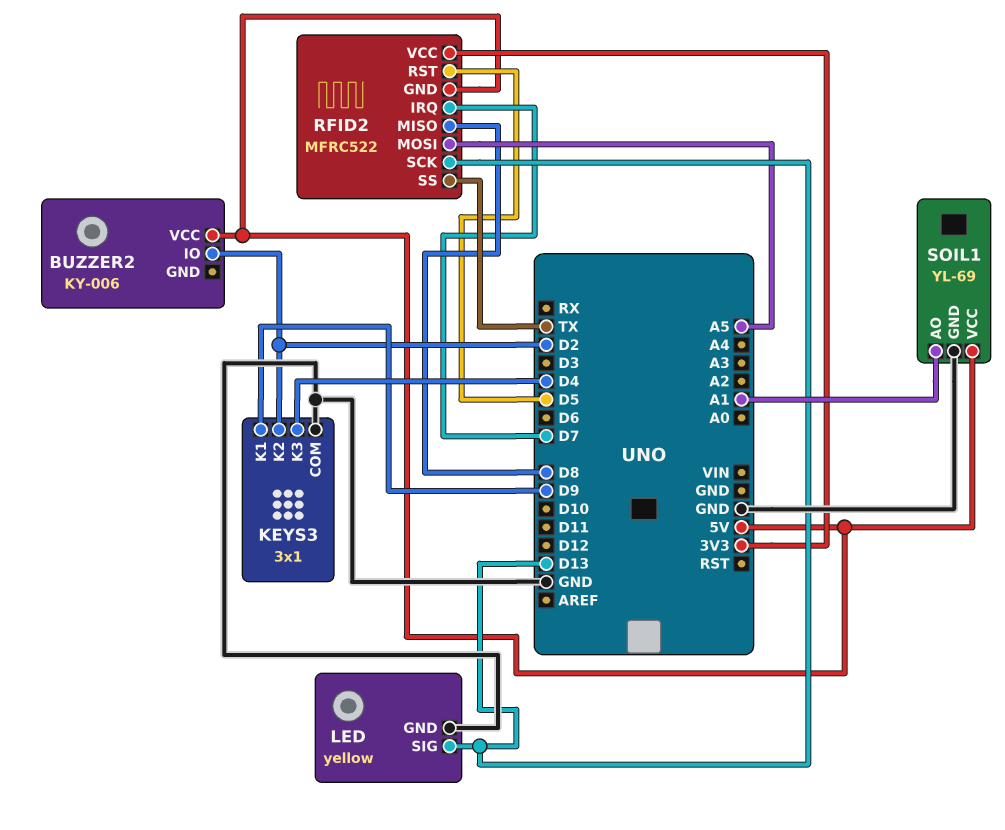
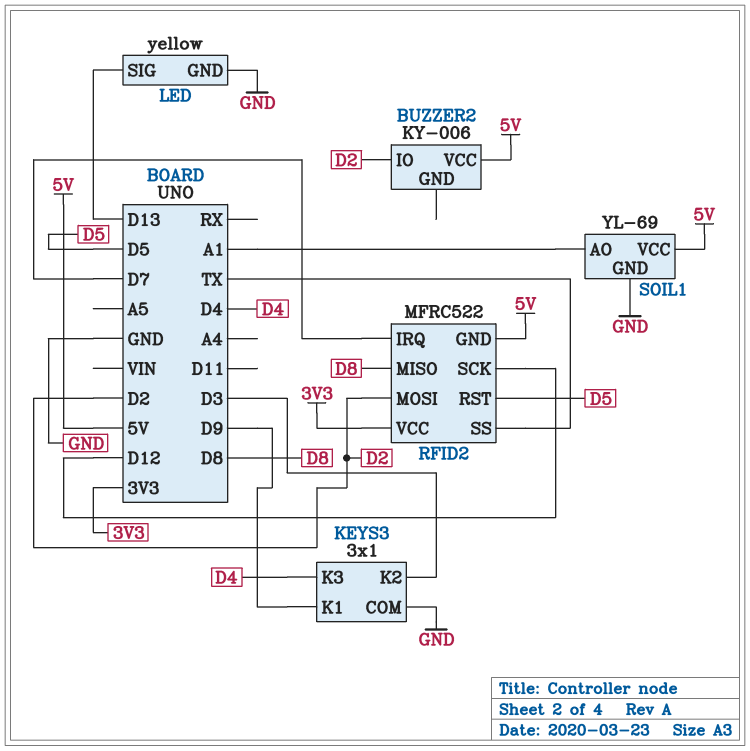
KEYS3 pin K2: D2 -> D3
RFID2 pin MOSI: A5 -> D2
RFID2 pin SCK: D13 -> D12

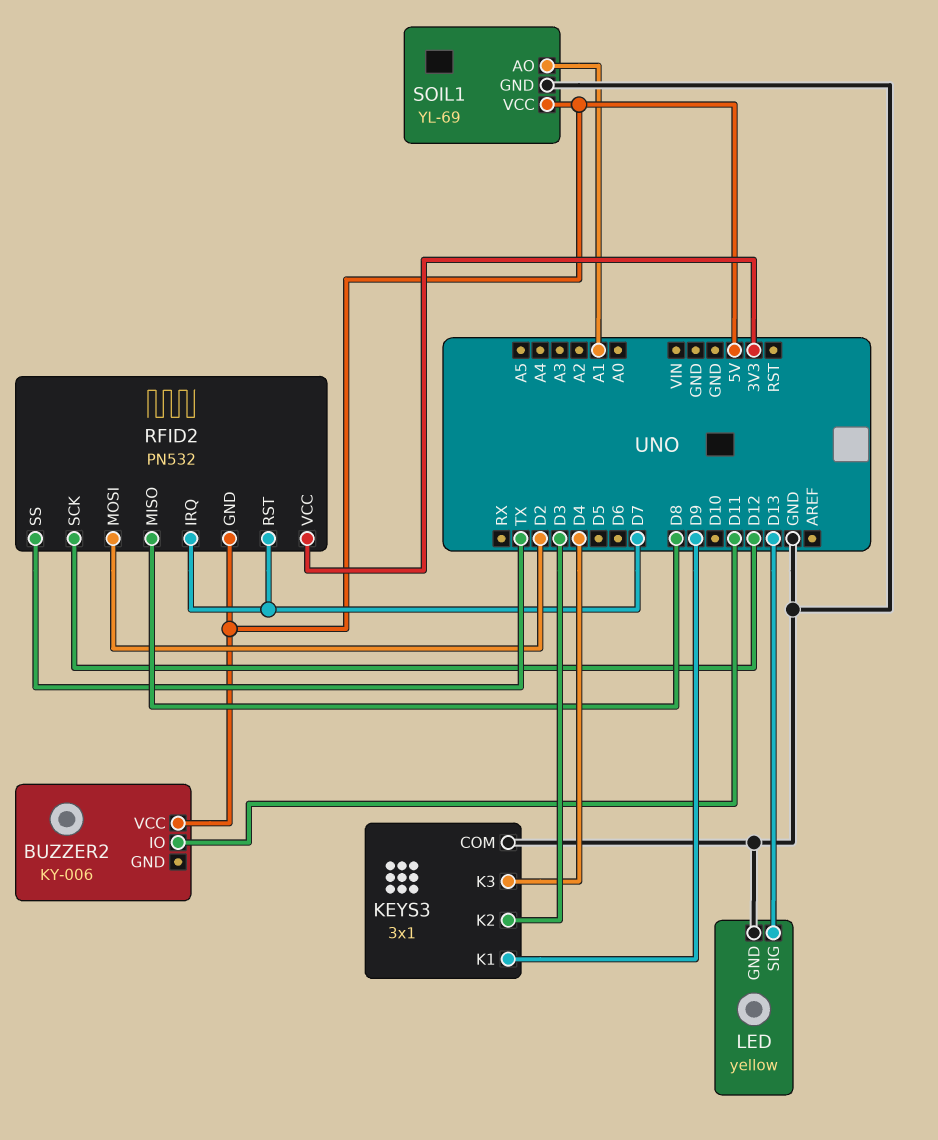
BUZZER2 pin IO: D2 -> D11
RFID2: MFRC522 -> PN532
RFID2 pin RST: D5 -> D7

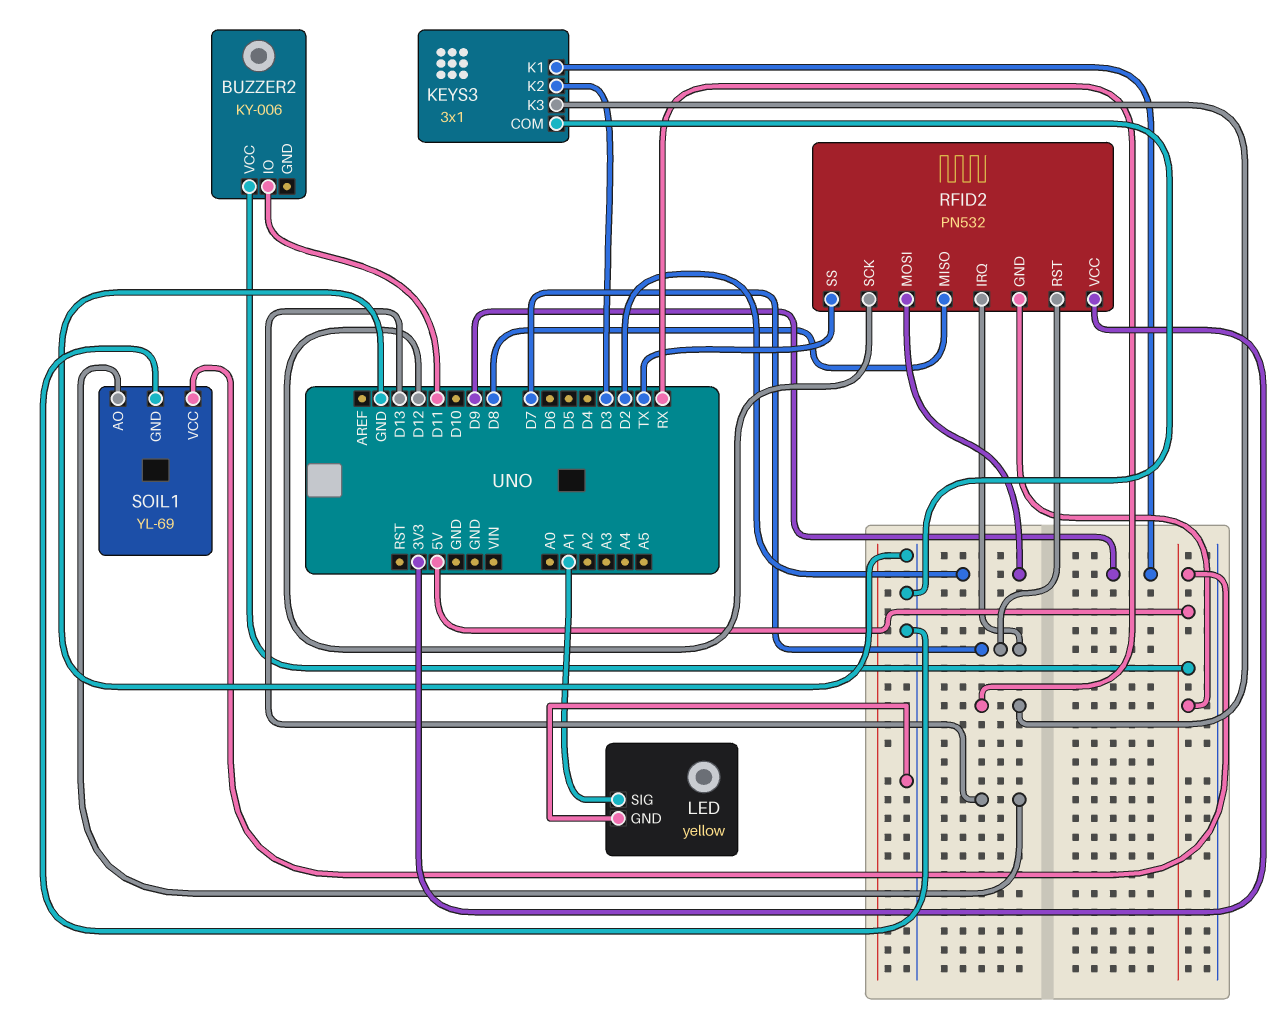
KEYS3 pin K3: D4 -> RX
LED pin SIG: D13 -> A1
SOIL1 pin AO: A1 -> D13

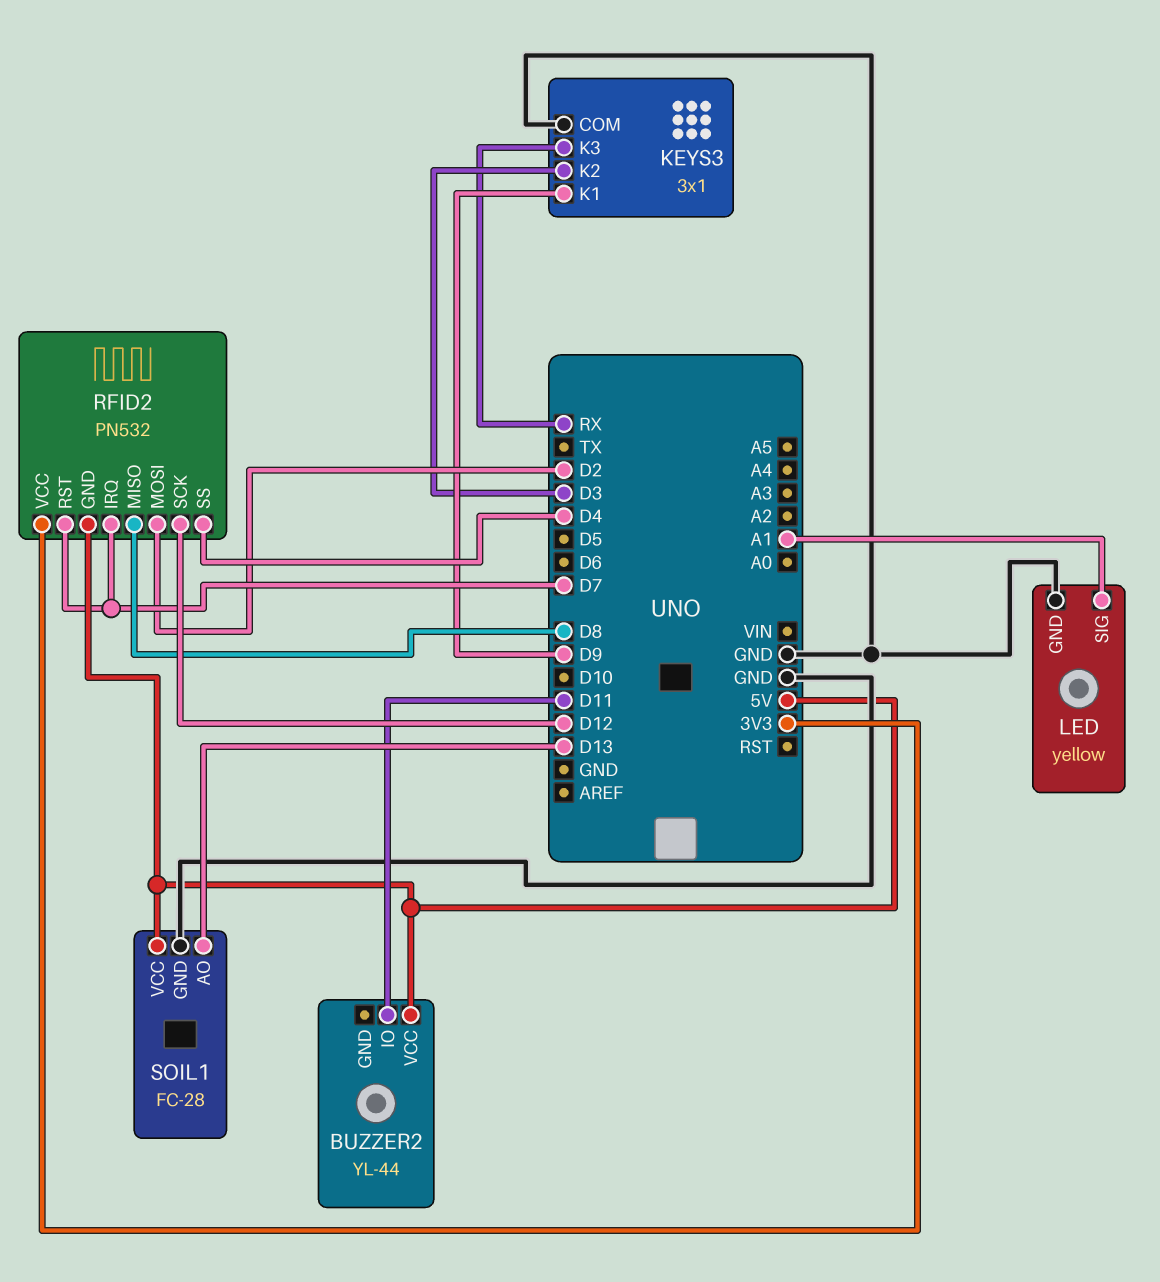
BUZZER2: KY-006 -> YL-44
RFID2 pin SS: TX -> D4
SOIL1: YL-69 -> FC-28

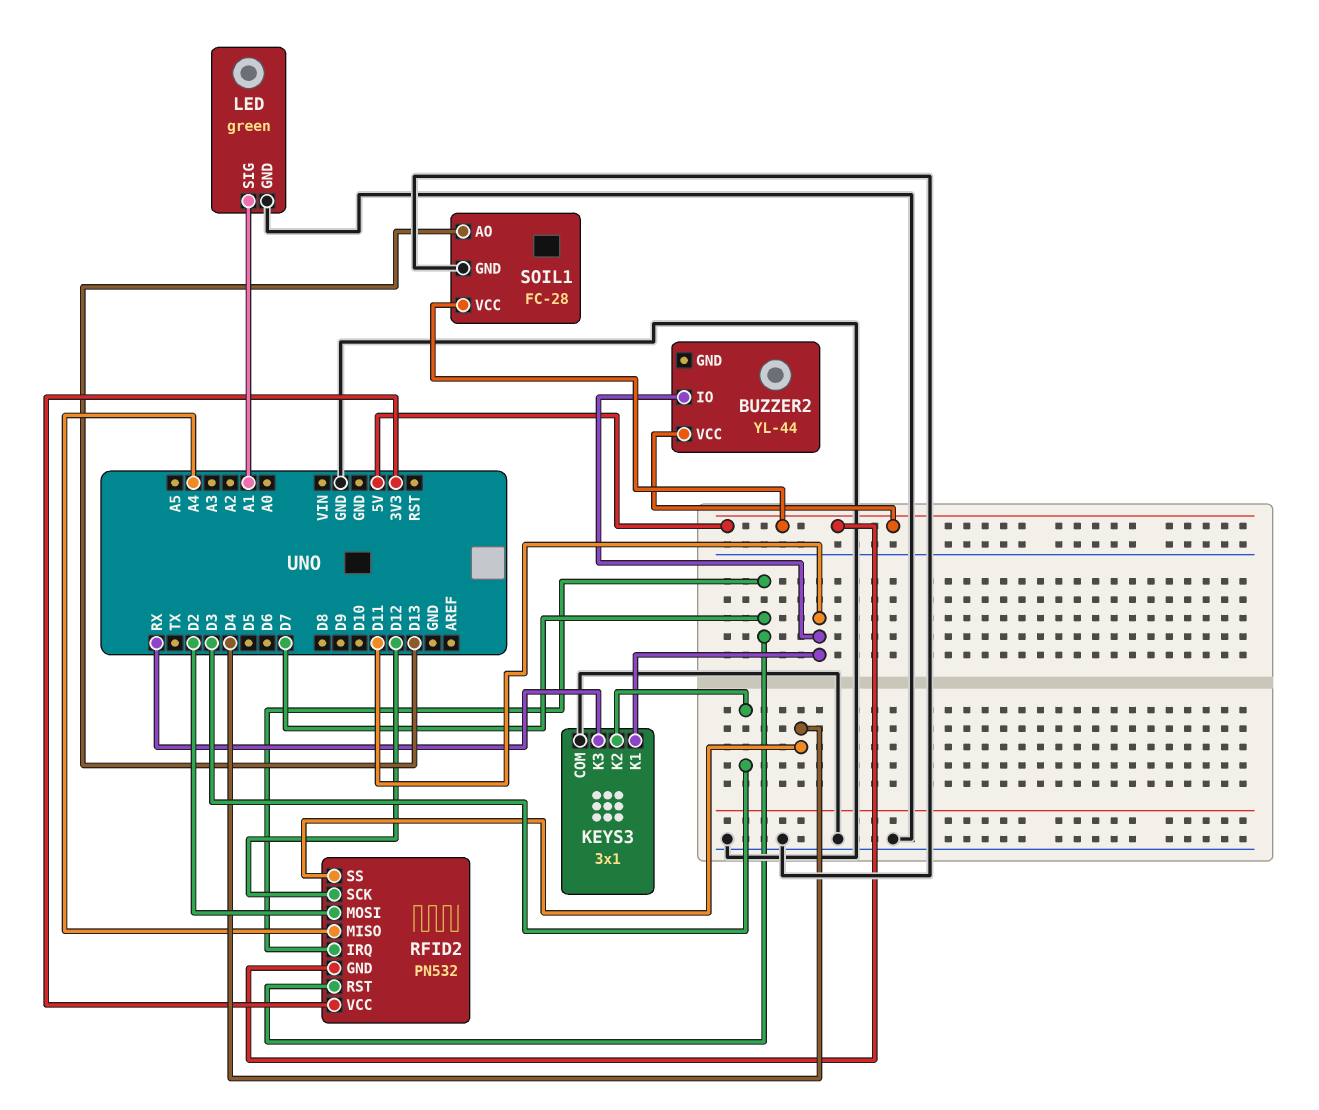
KEYS3 pin K1: D9 -> D11
LED: yellow -> green
RFID2 pin MISO: D8 -> A4

